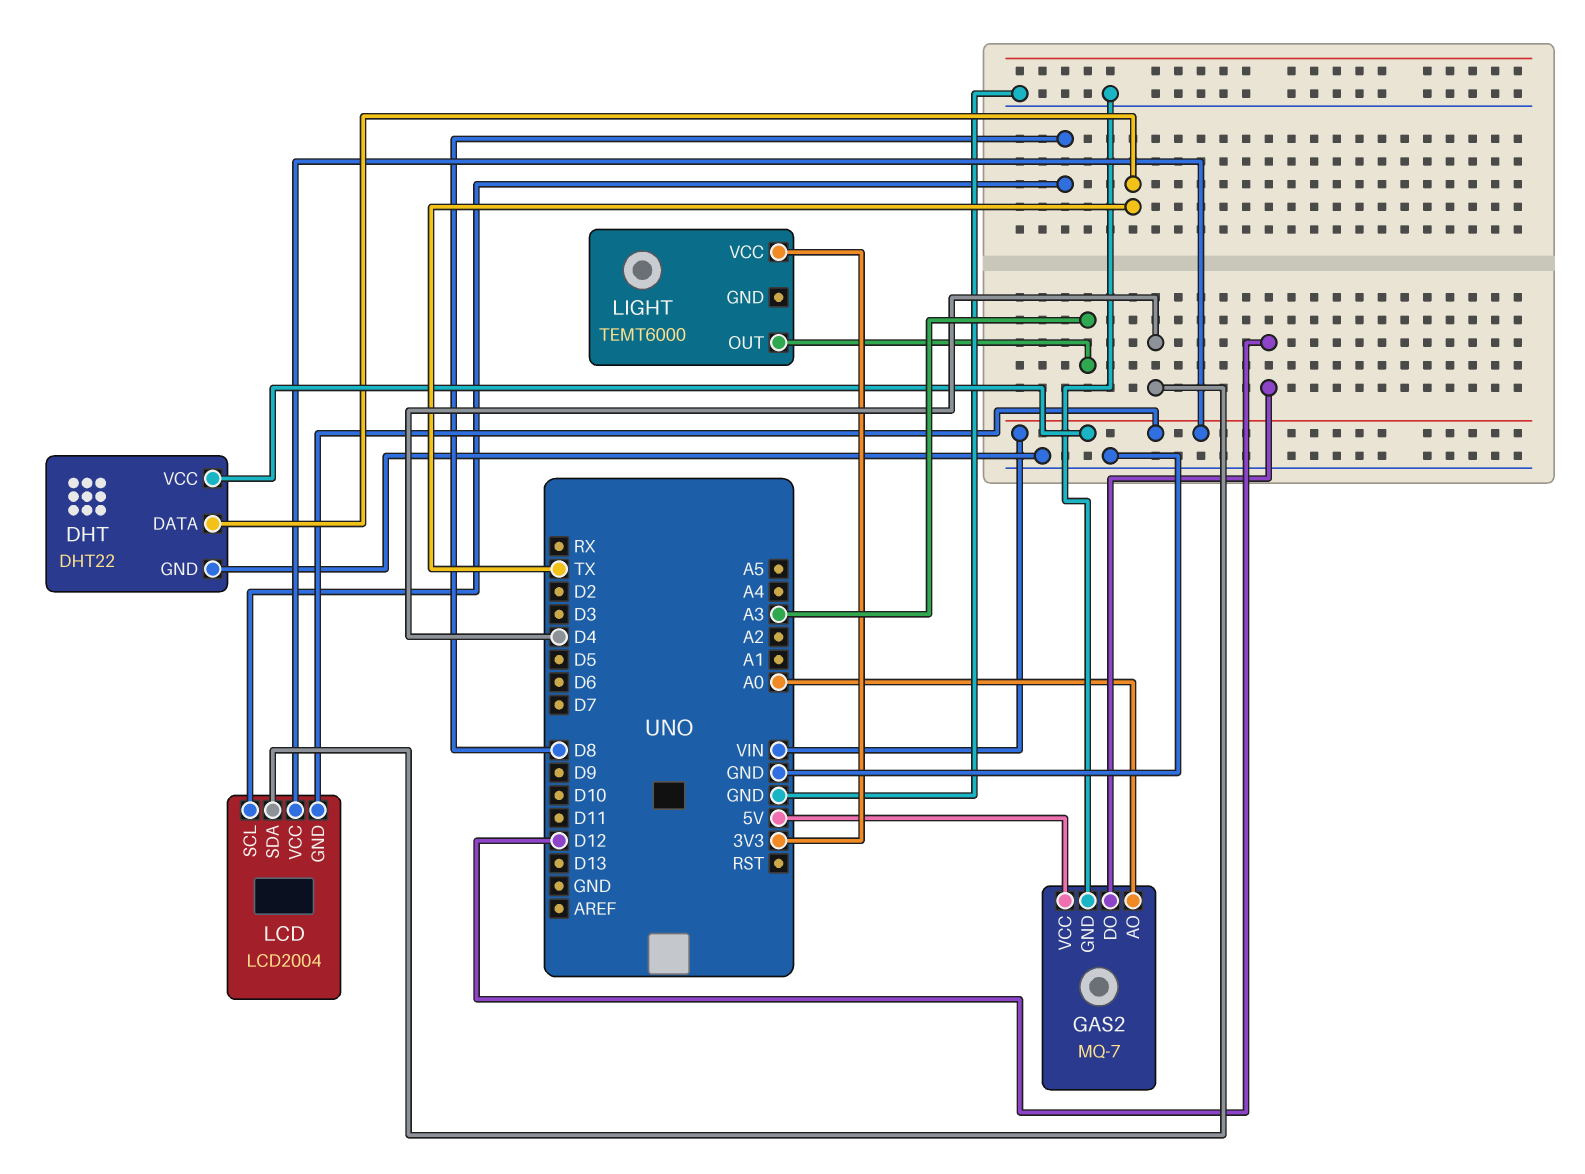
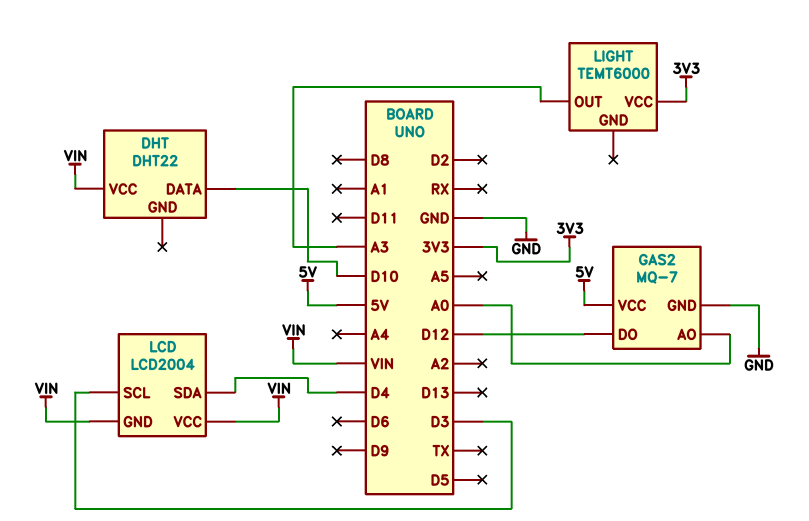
DHT pin DATA: TX -> D10
DHT pin GND: GND -> none
LCD pin SCL: D8 -> D3

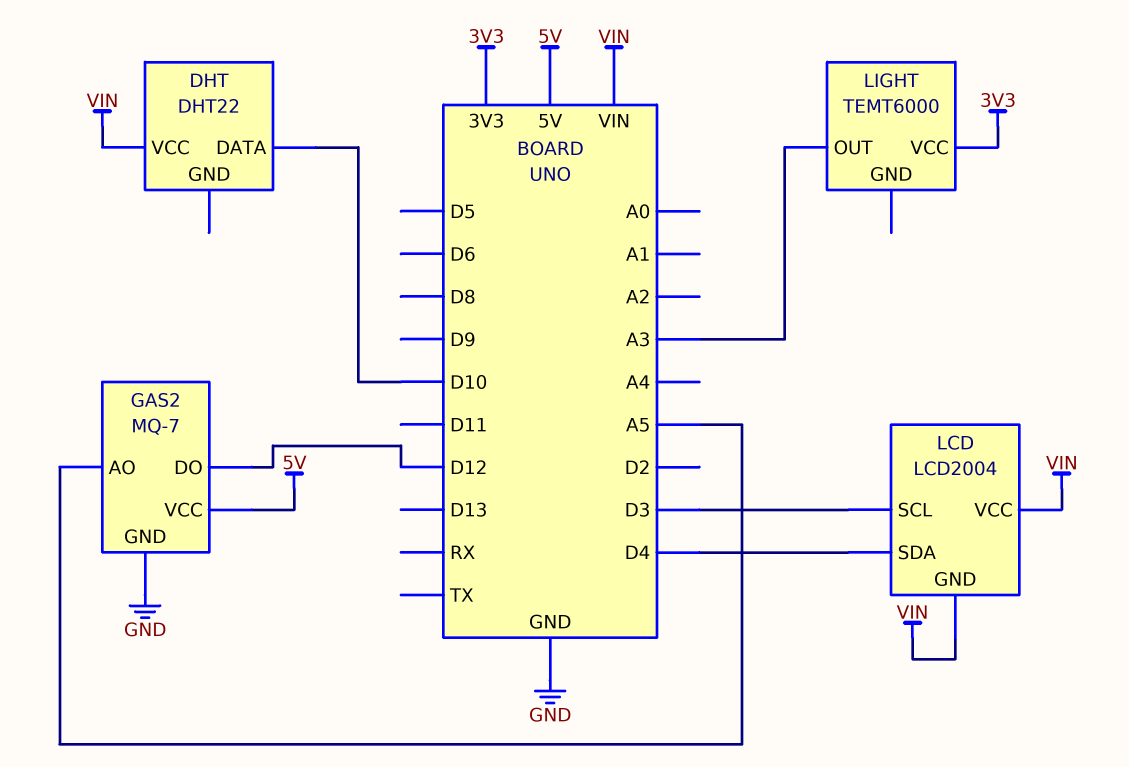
GAS2 pin AO: A0 -> A5

